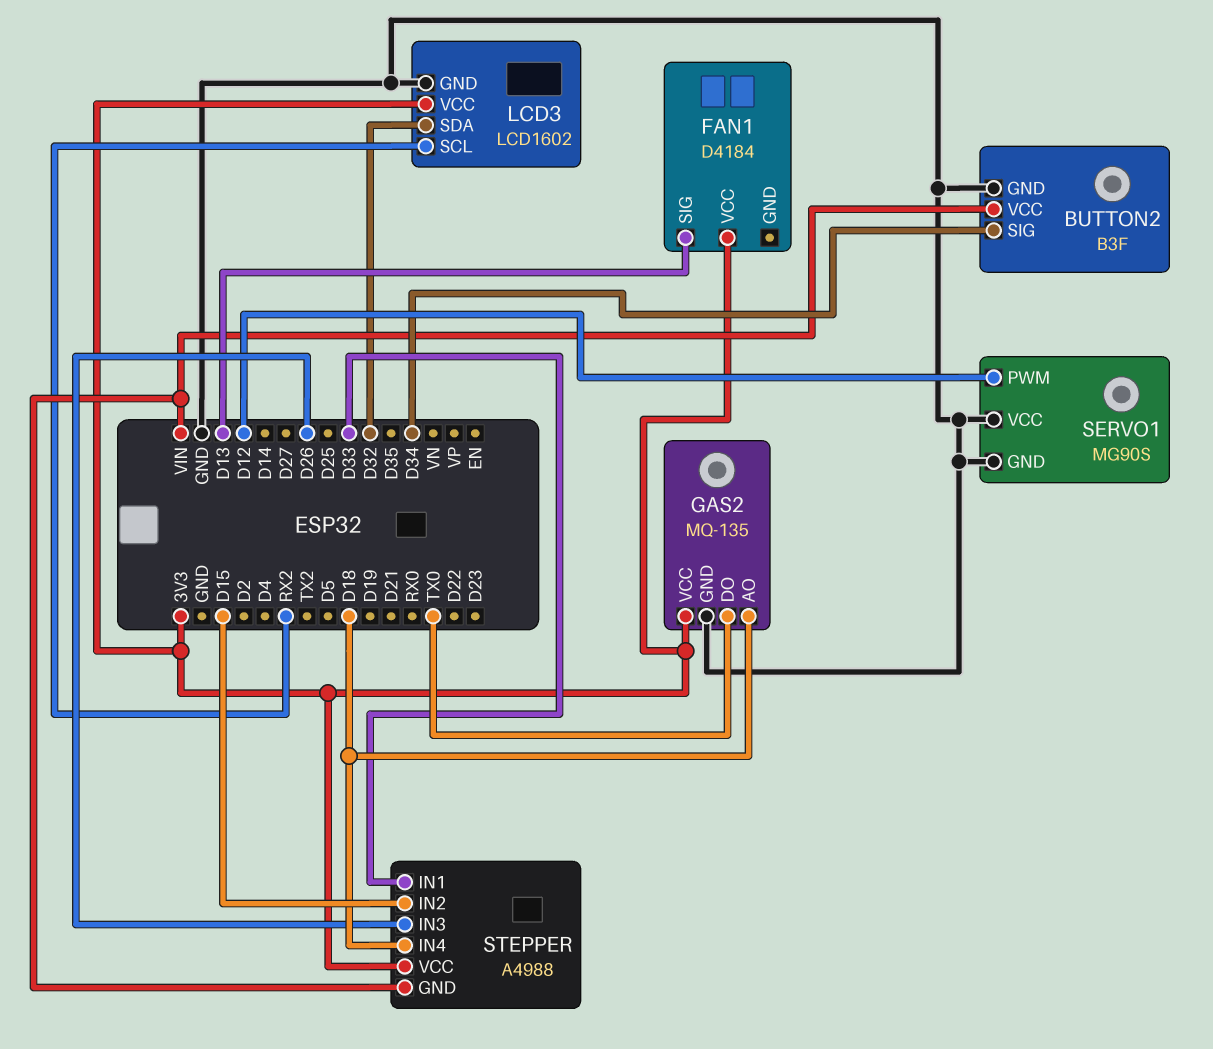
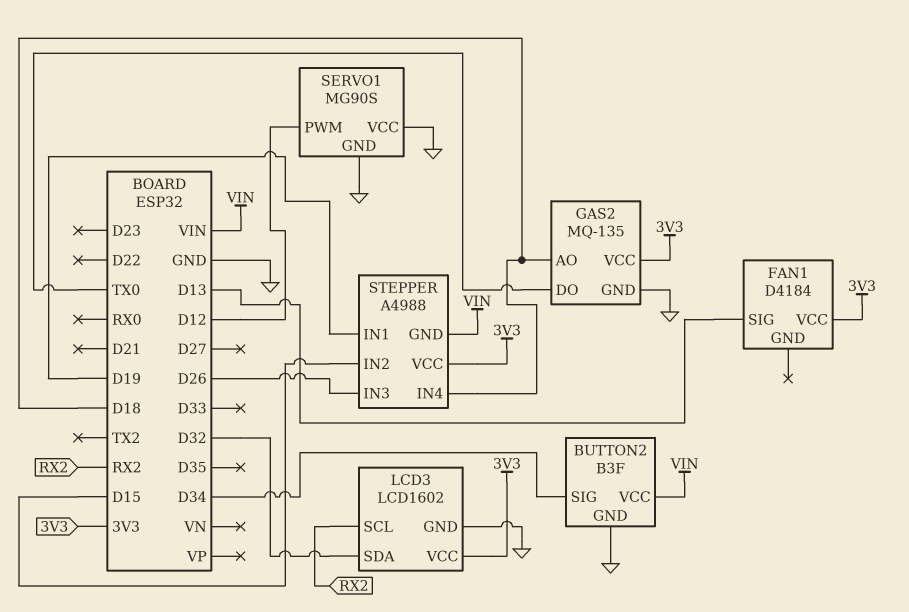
STEPPER pin IN1: D33 -> D19

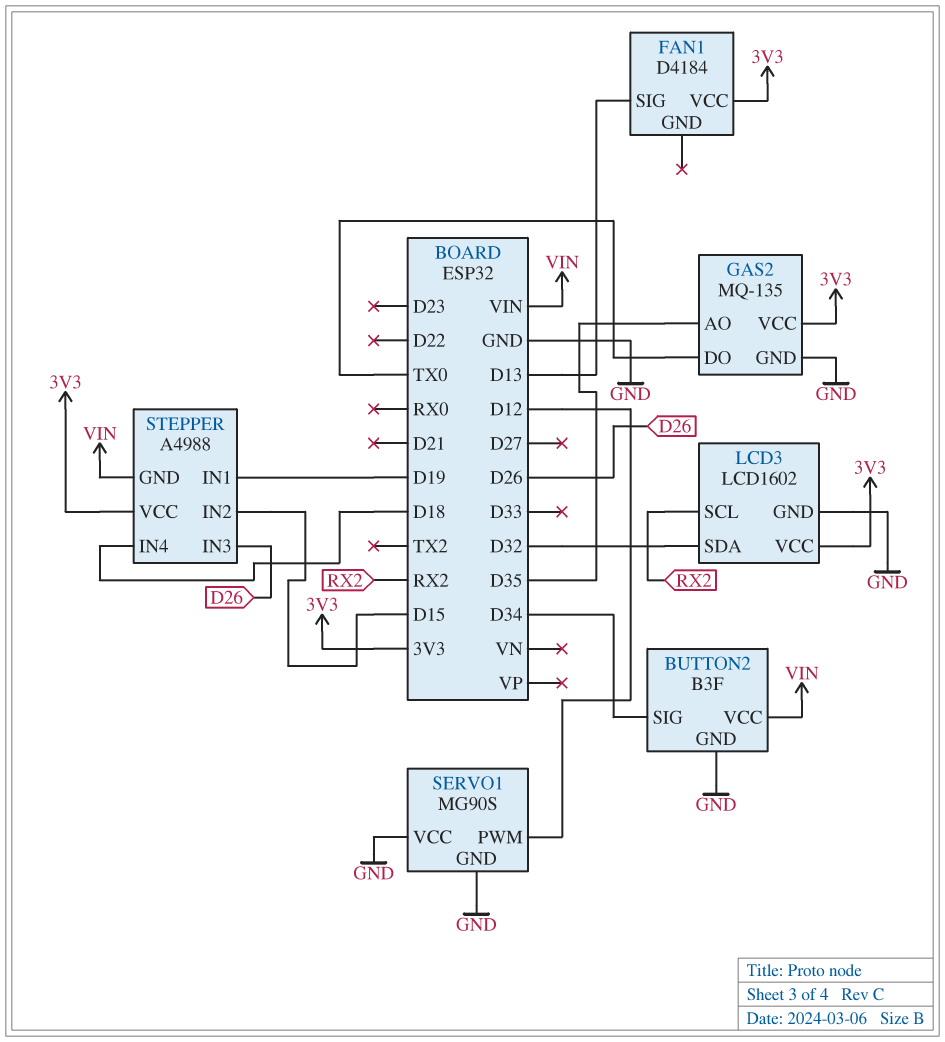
GAS2 pin AO: D18 -> D35

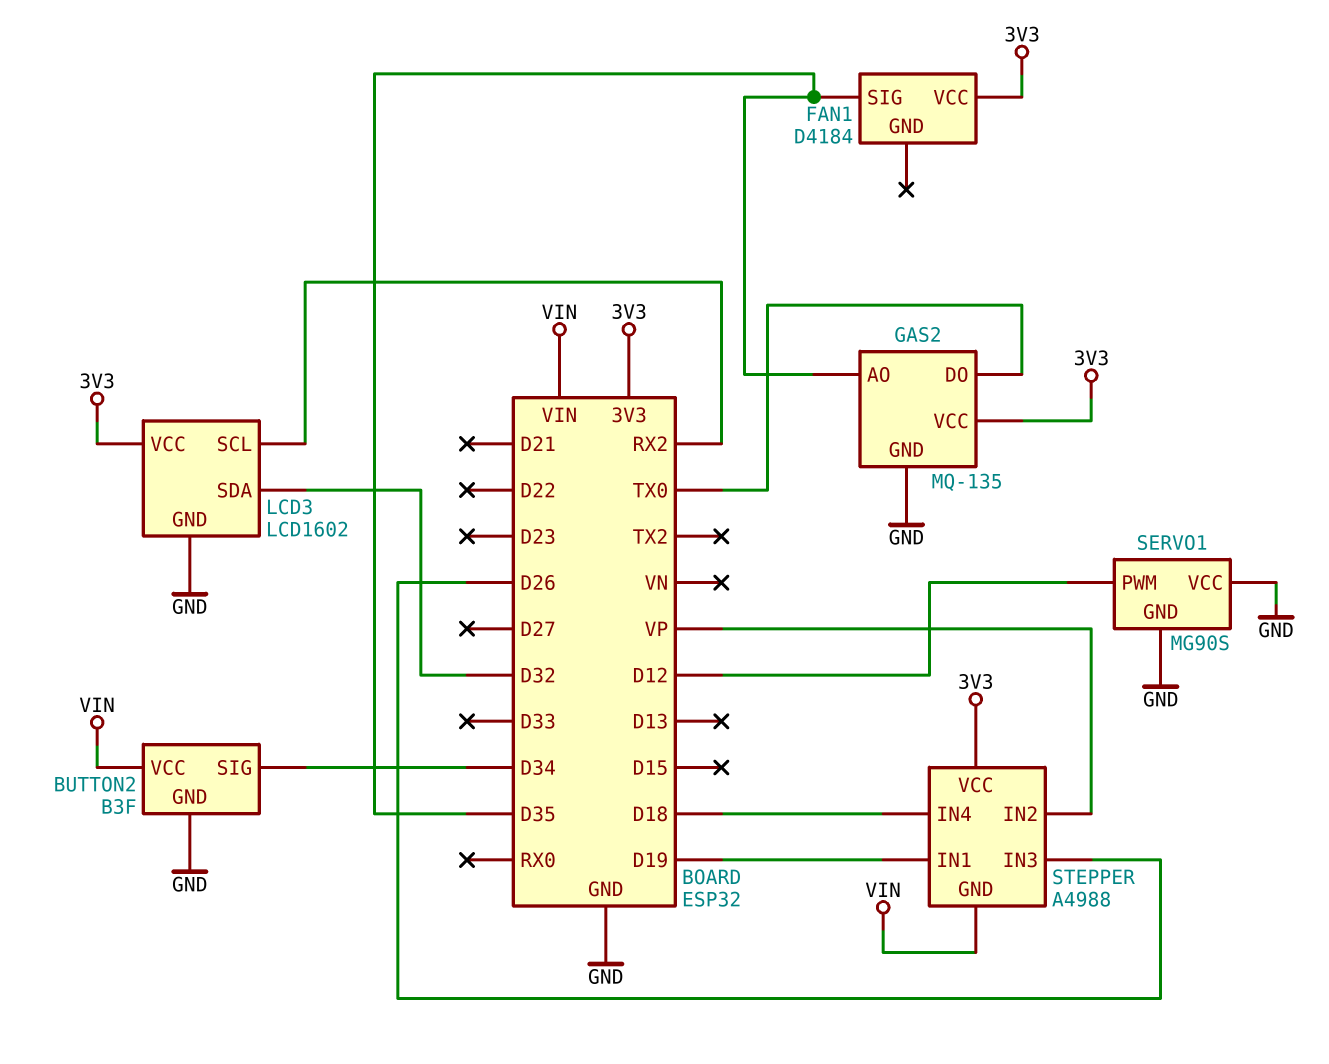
FAN1 pin SIG: D13 -> D35
STEPPER pin IN2: D15 -> VP

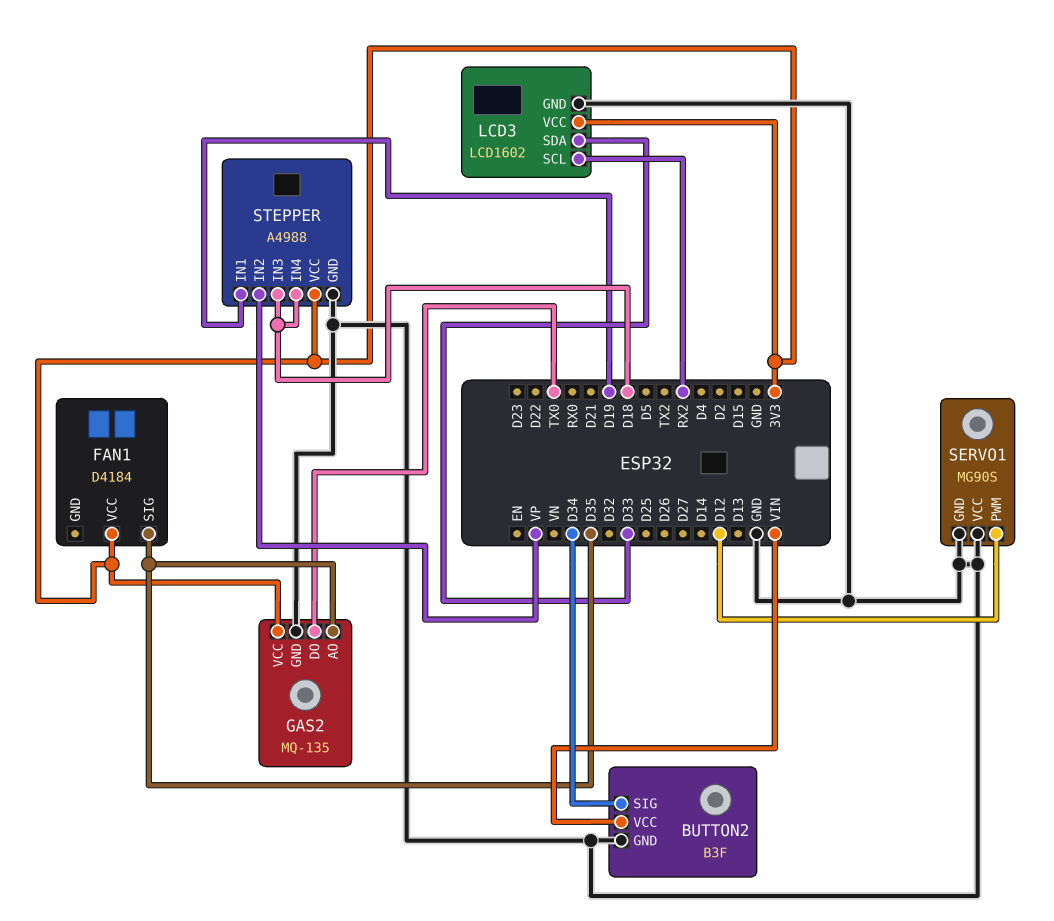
LCD3 pin SDA: D32 -> D33
STEPPER pin GND: VIN -> GND
STEPPER pin IN3: D26 -> D18

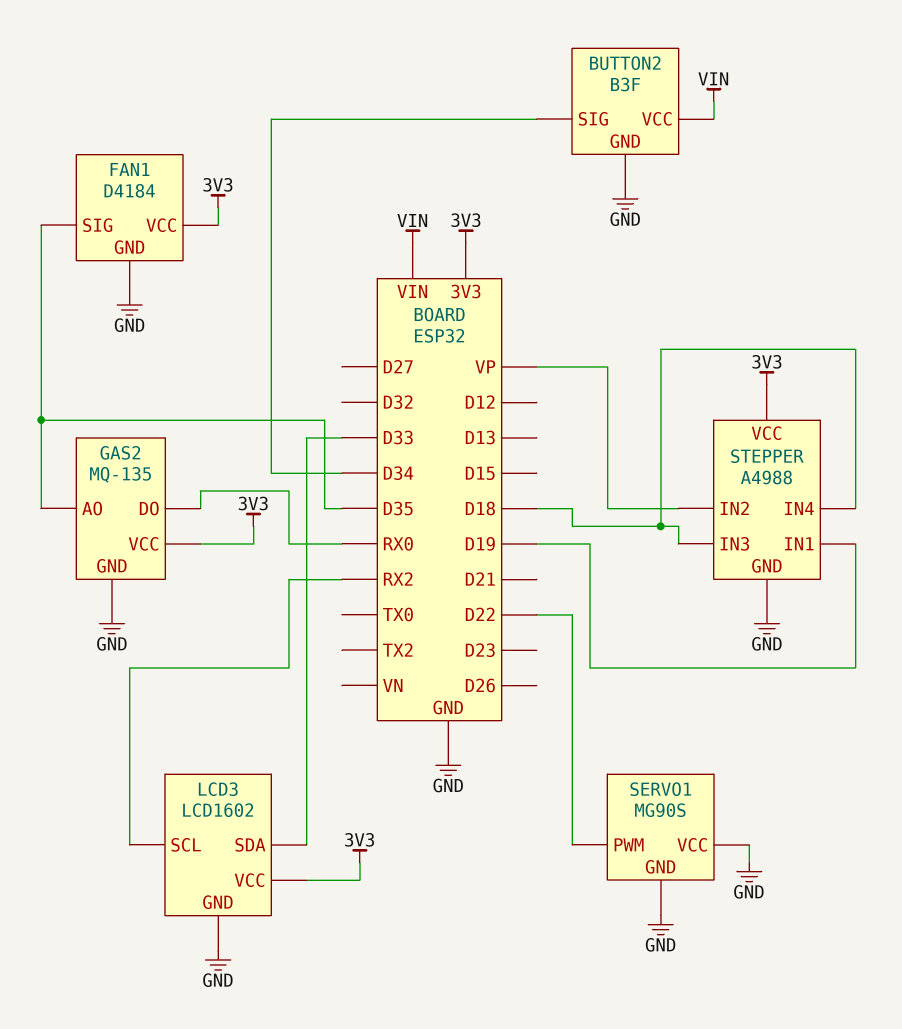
FAN1 pin GND: none -> GND
GAS2 pin DO: TX0 -> RX0
SERVO1 pin PWM: D12 -> D22

